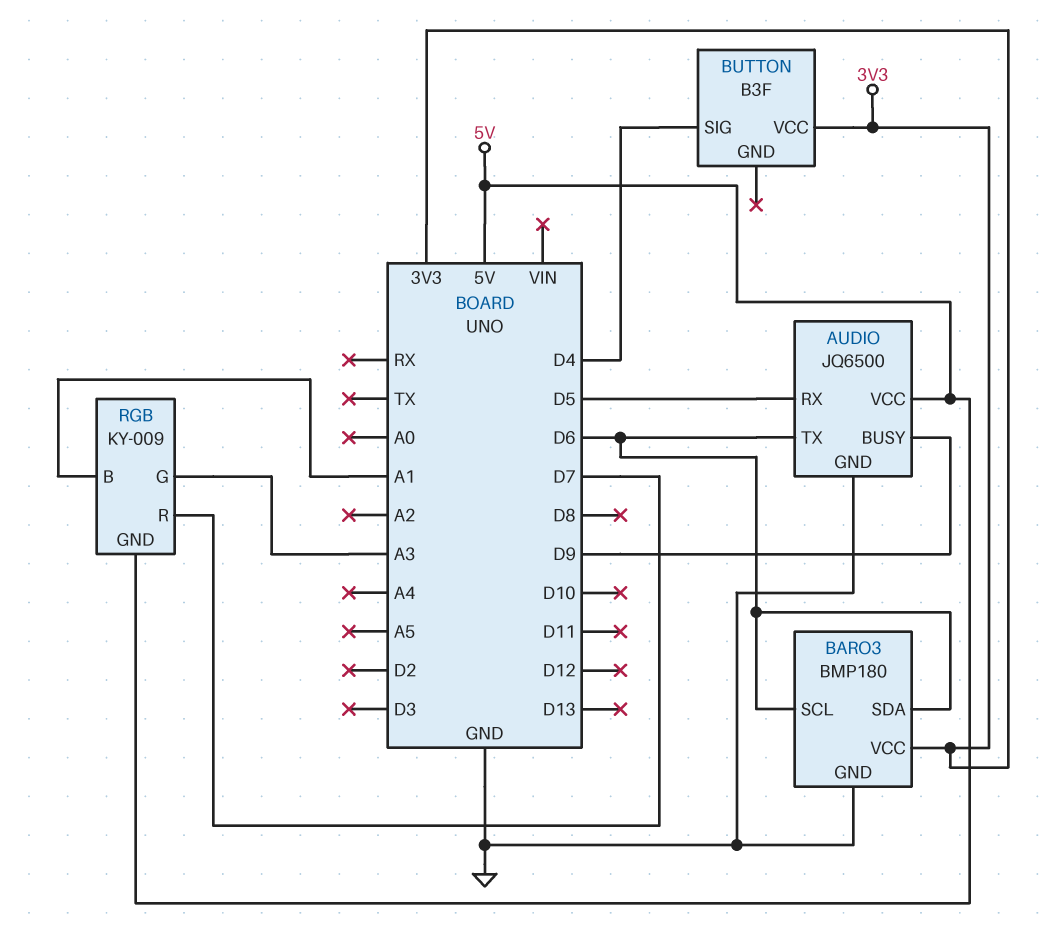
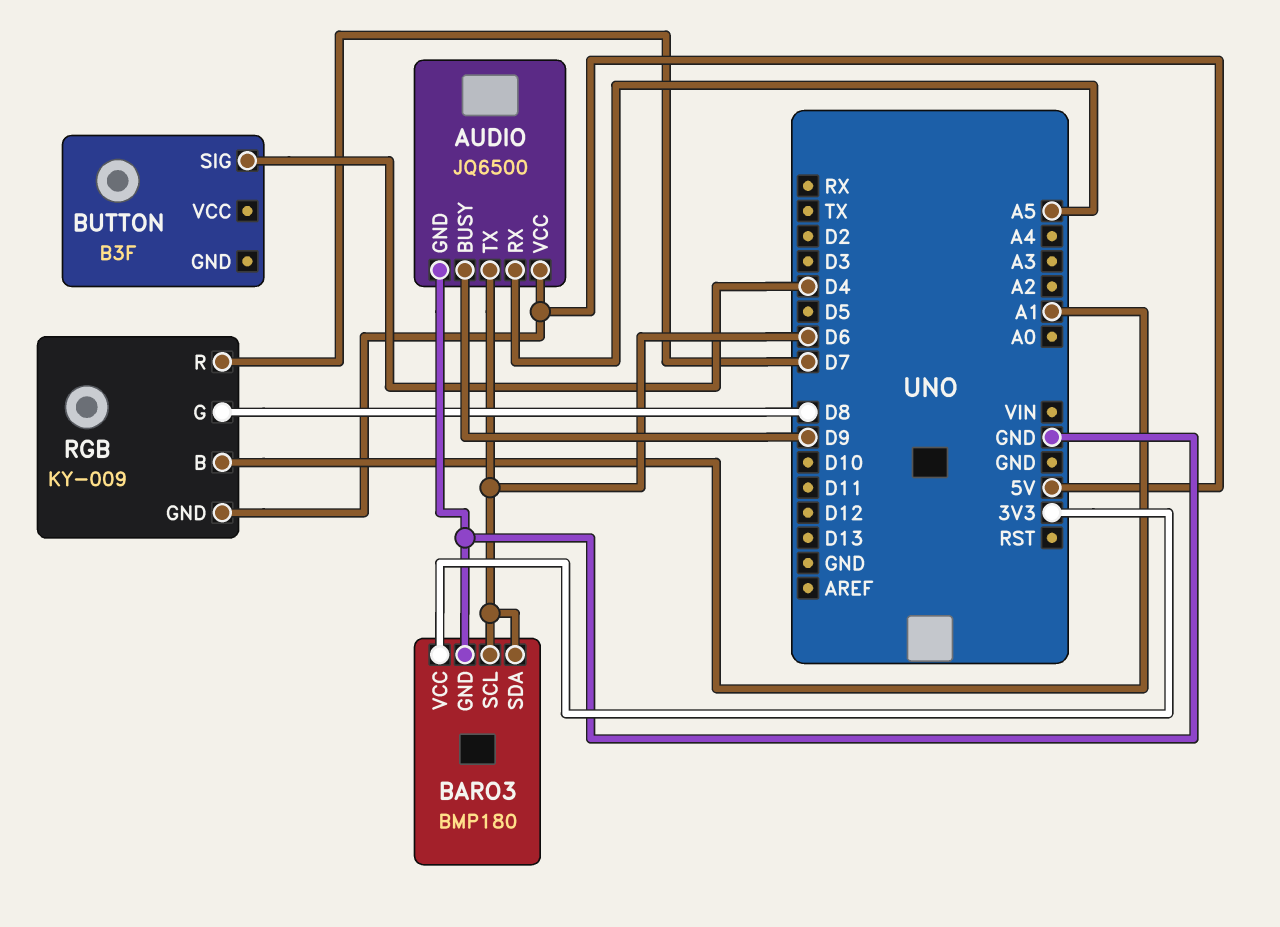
AUDIO pin RX: D5 -> A5
BUTTON pin VCC: 3V3 -> none
RGB pin G: A3 -> D8

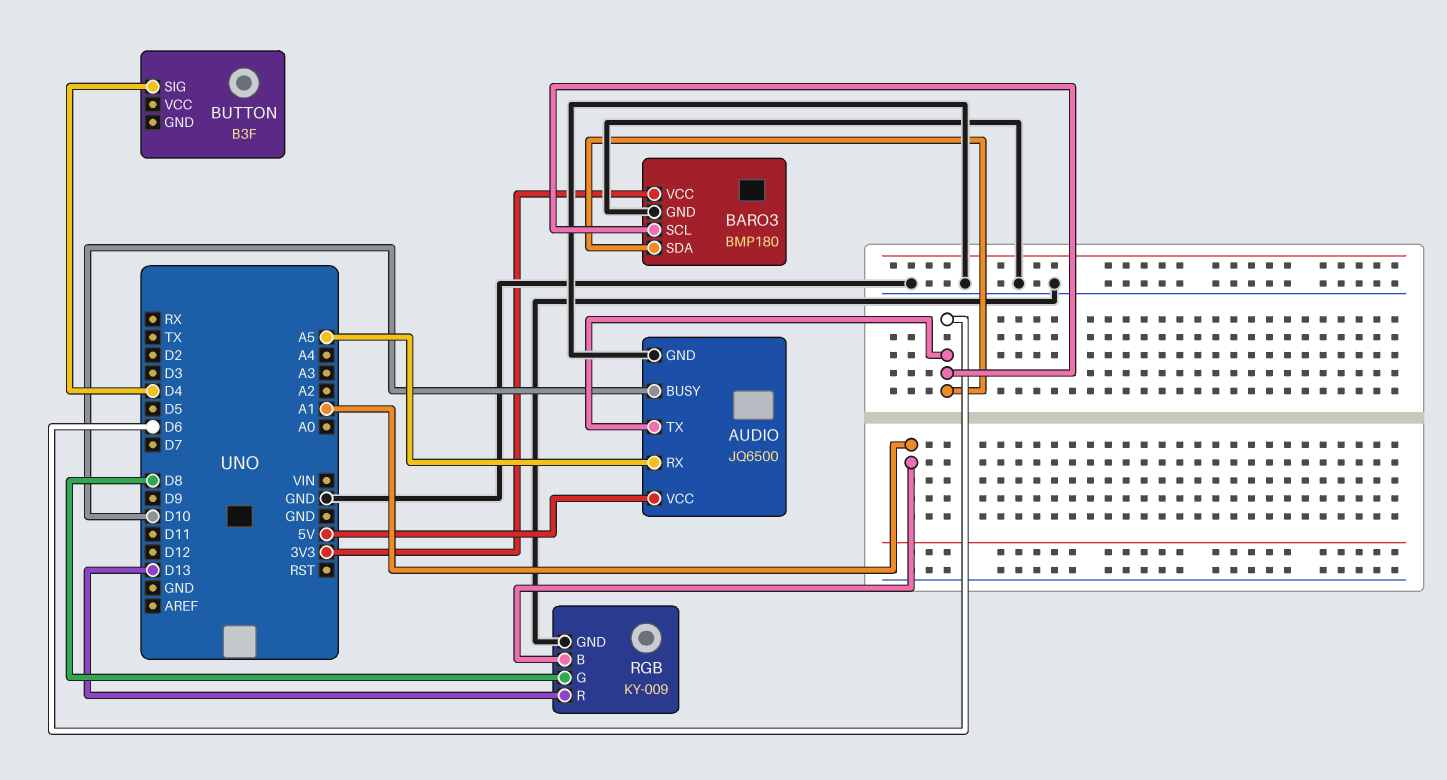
AUDIO pin BUSY: D9 -> D10
RGB pin GND: 5V -> GND
RGB pin R: D7 -> D13

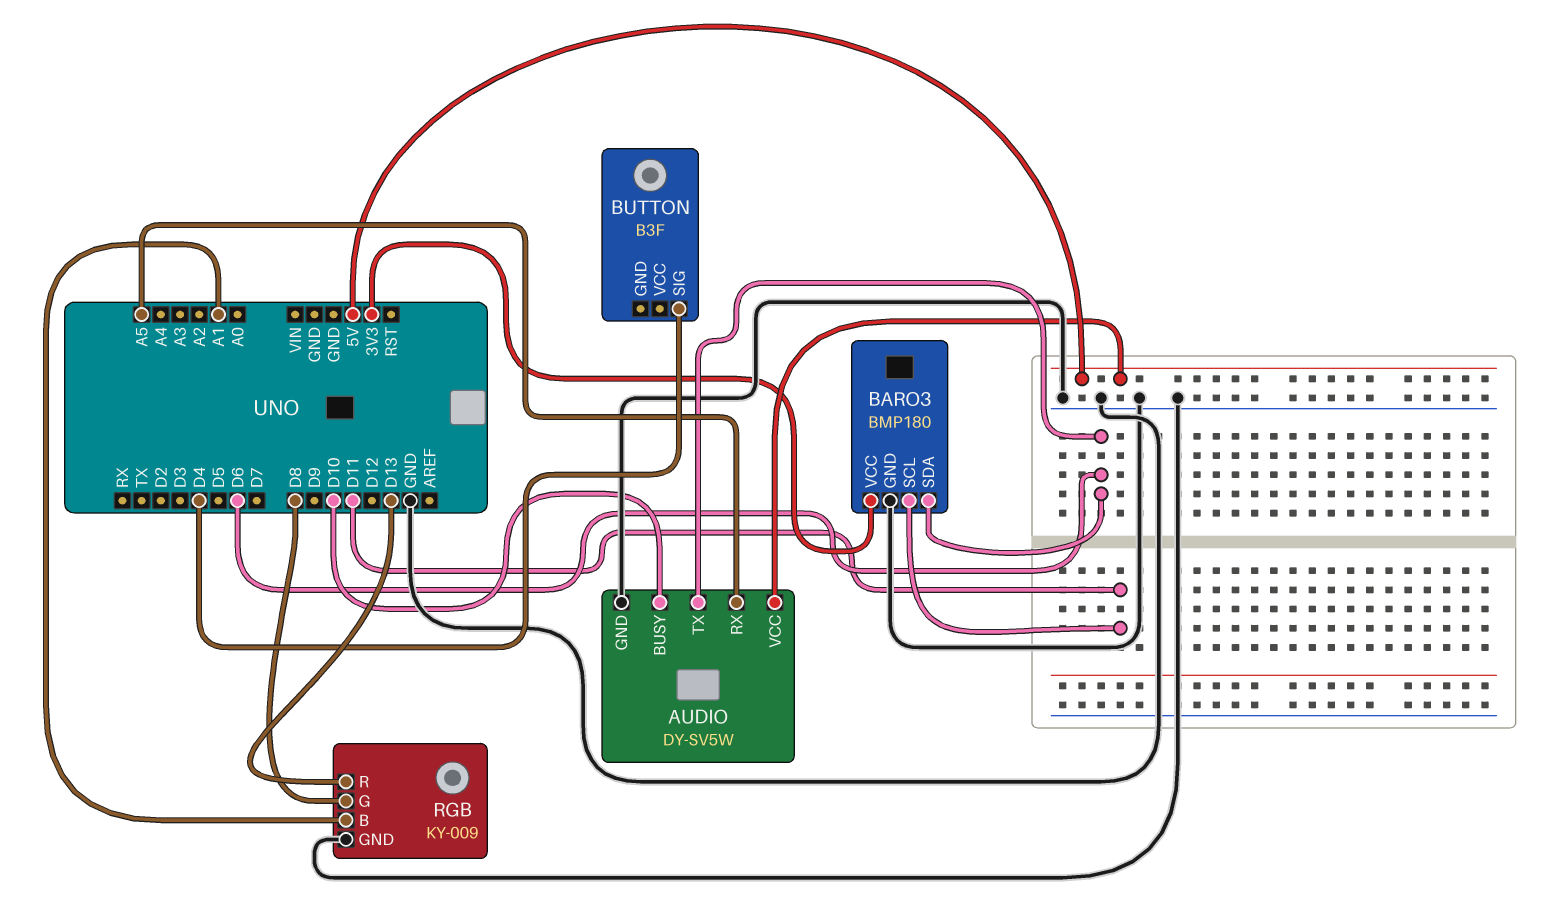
AUDIO: JQ6500 -> DY-SV5W
BARO3 pin SCL: D6 -> D11

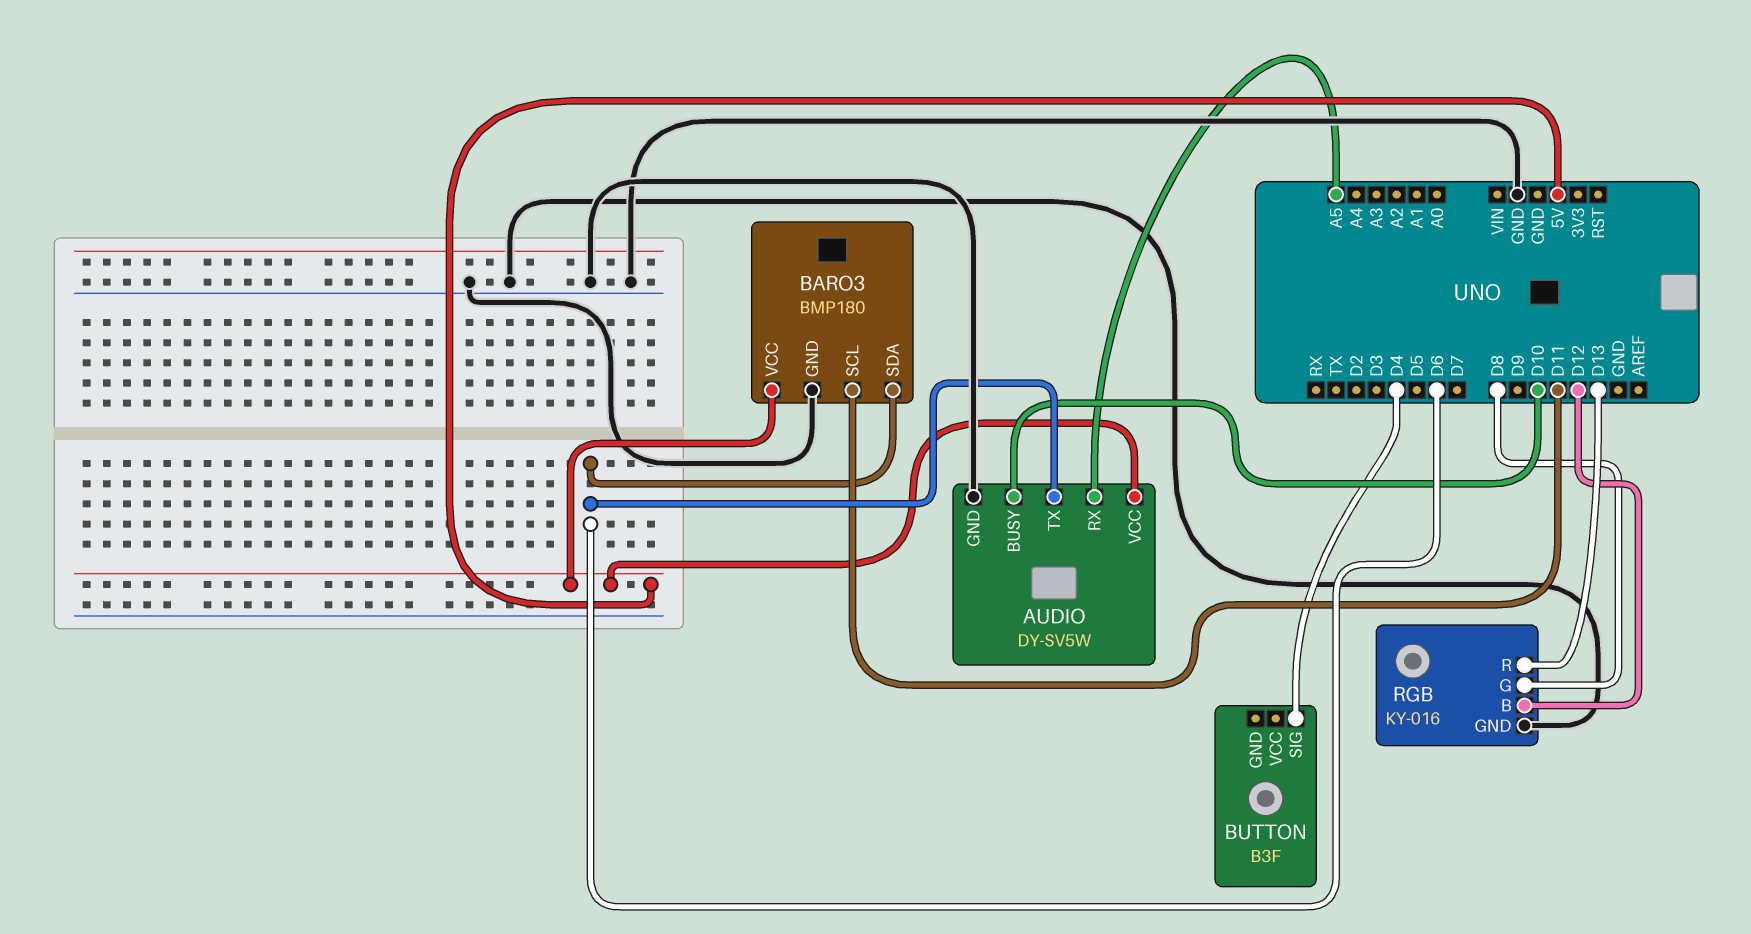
BARO3 pin VCC: 3V3 -> 5V
RGB: KY-009 -> KY-016
RGB pin B: A1 -> D12

